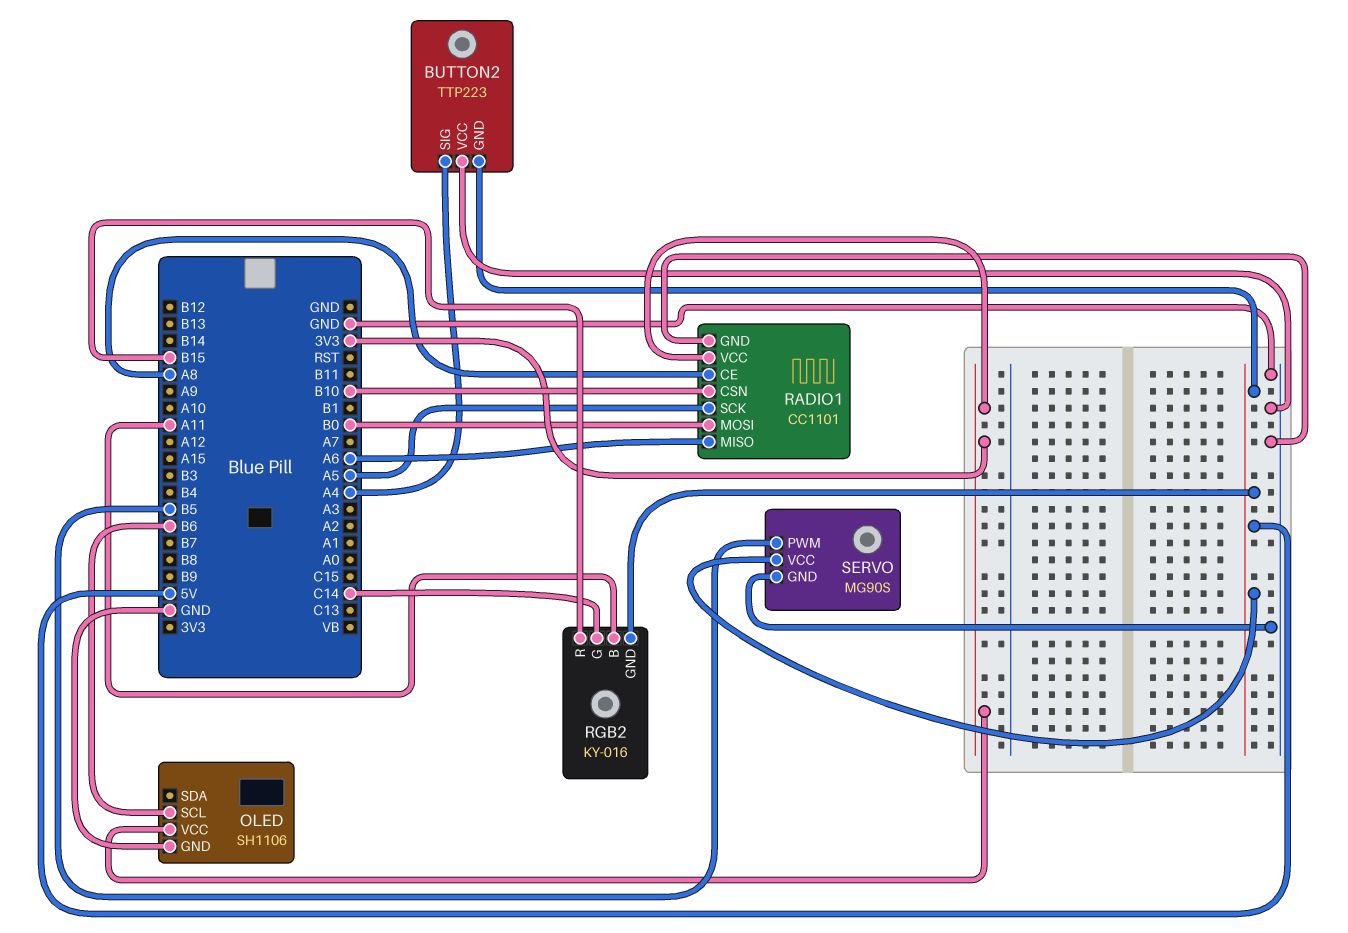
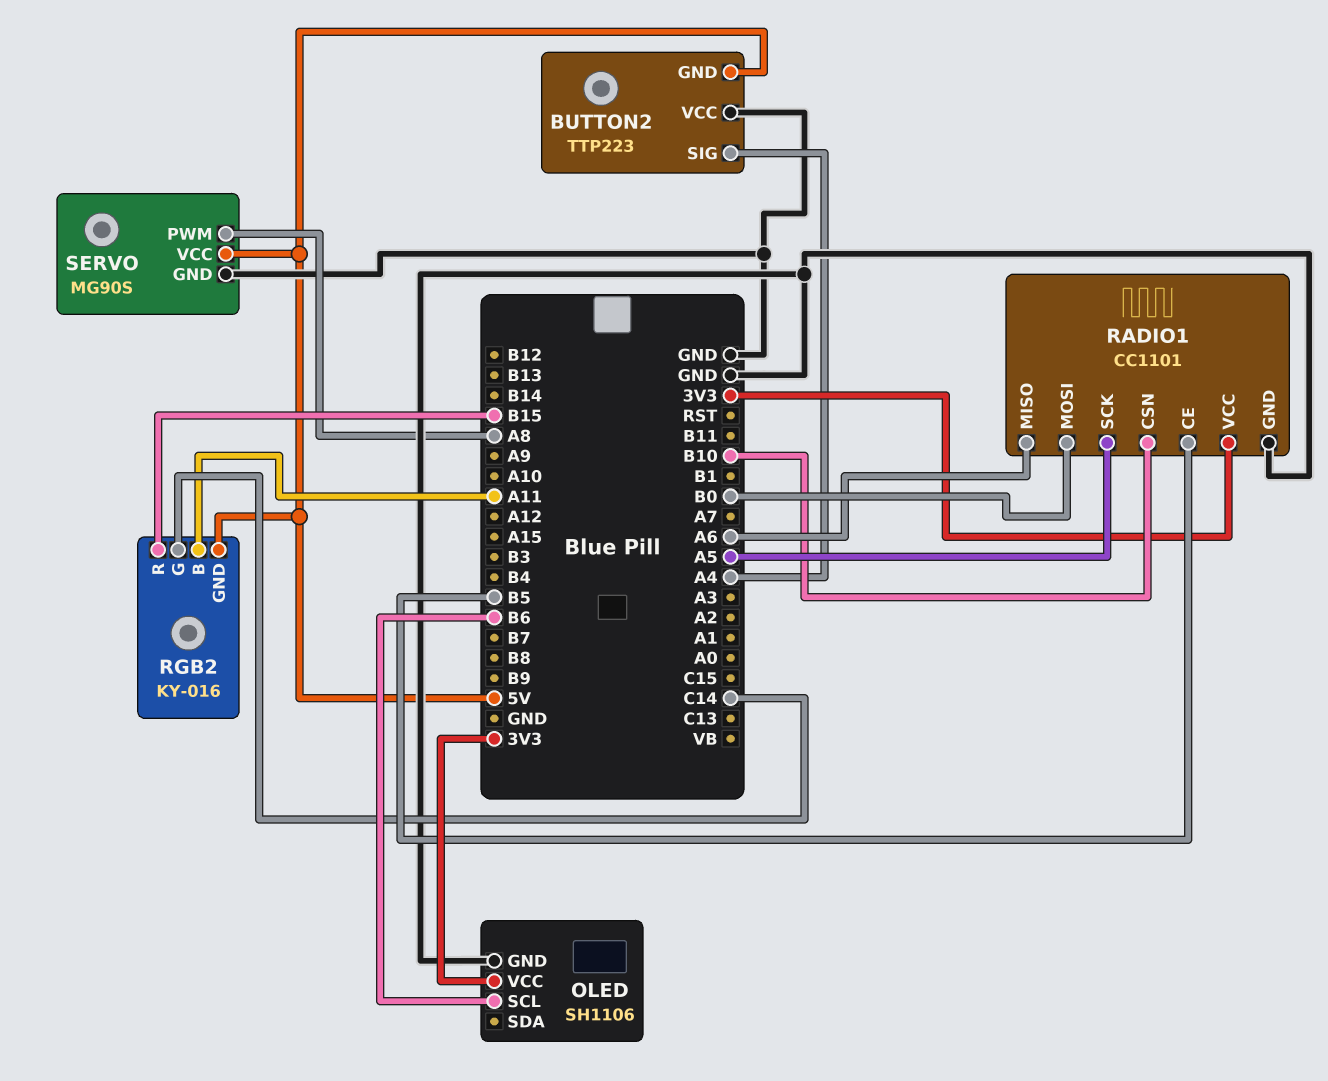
RADIO1 pin CE: A8 -> B5
SERVO pin PWM: B5 -> A8

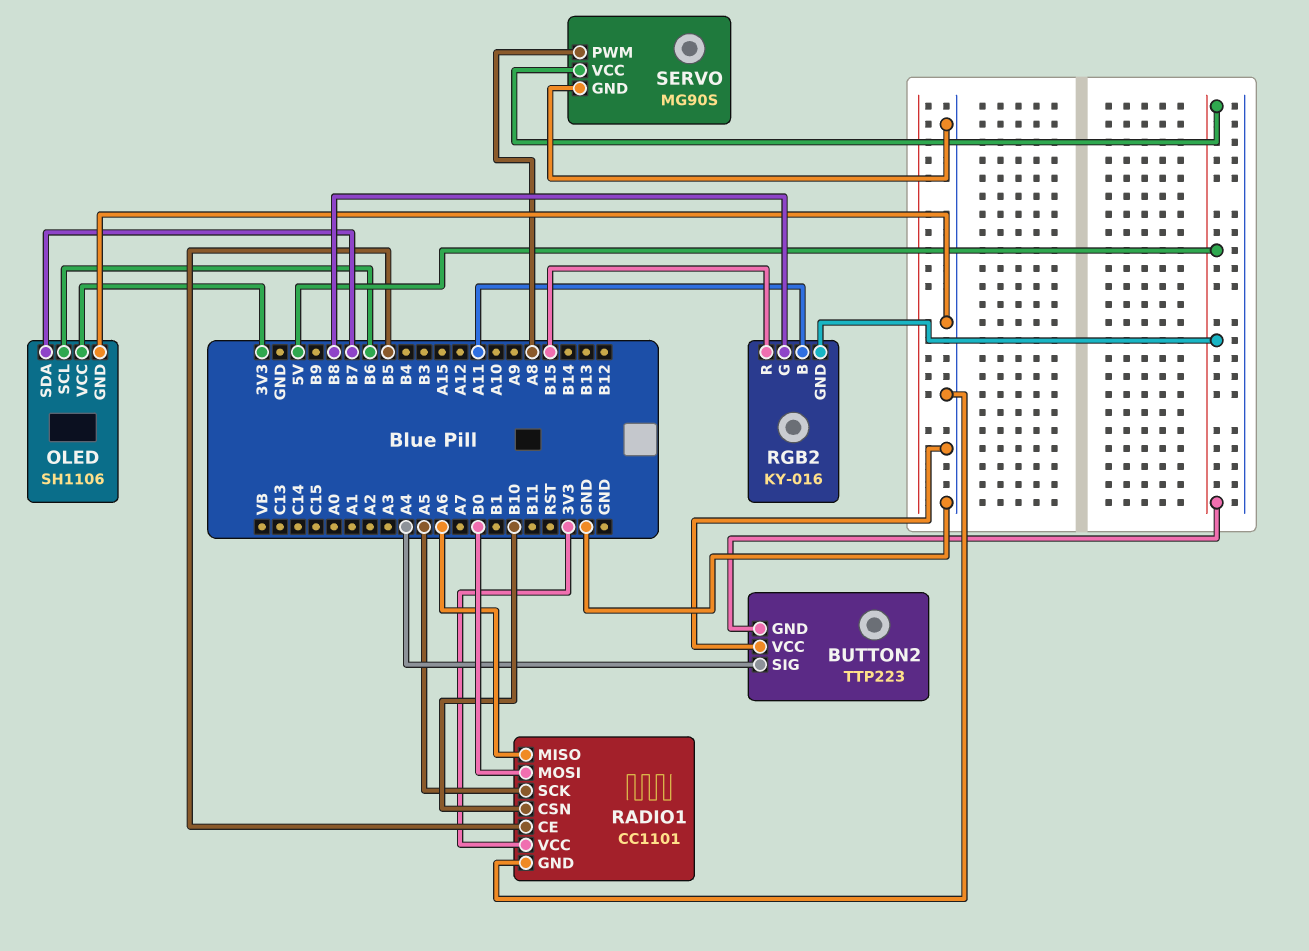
OLED pin SDA: none -> B7
RGB2 pin G: C14 -> B8

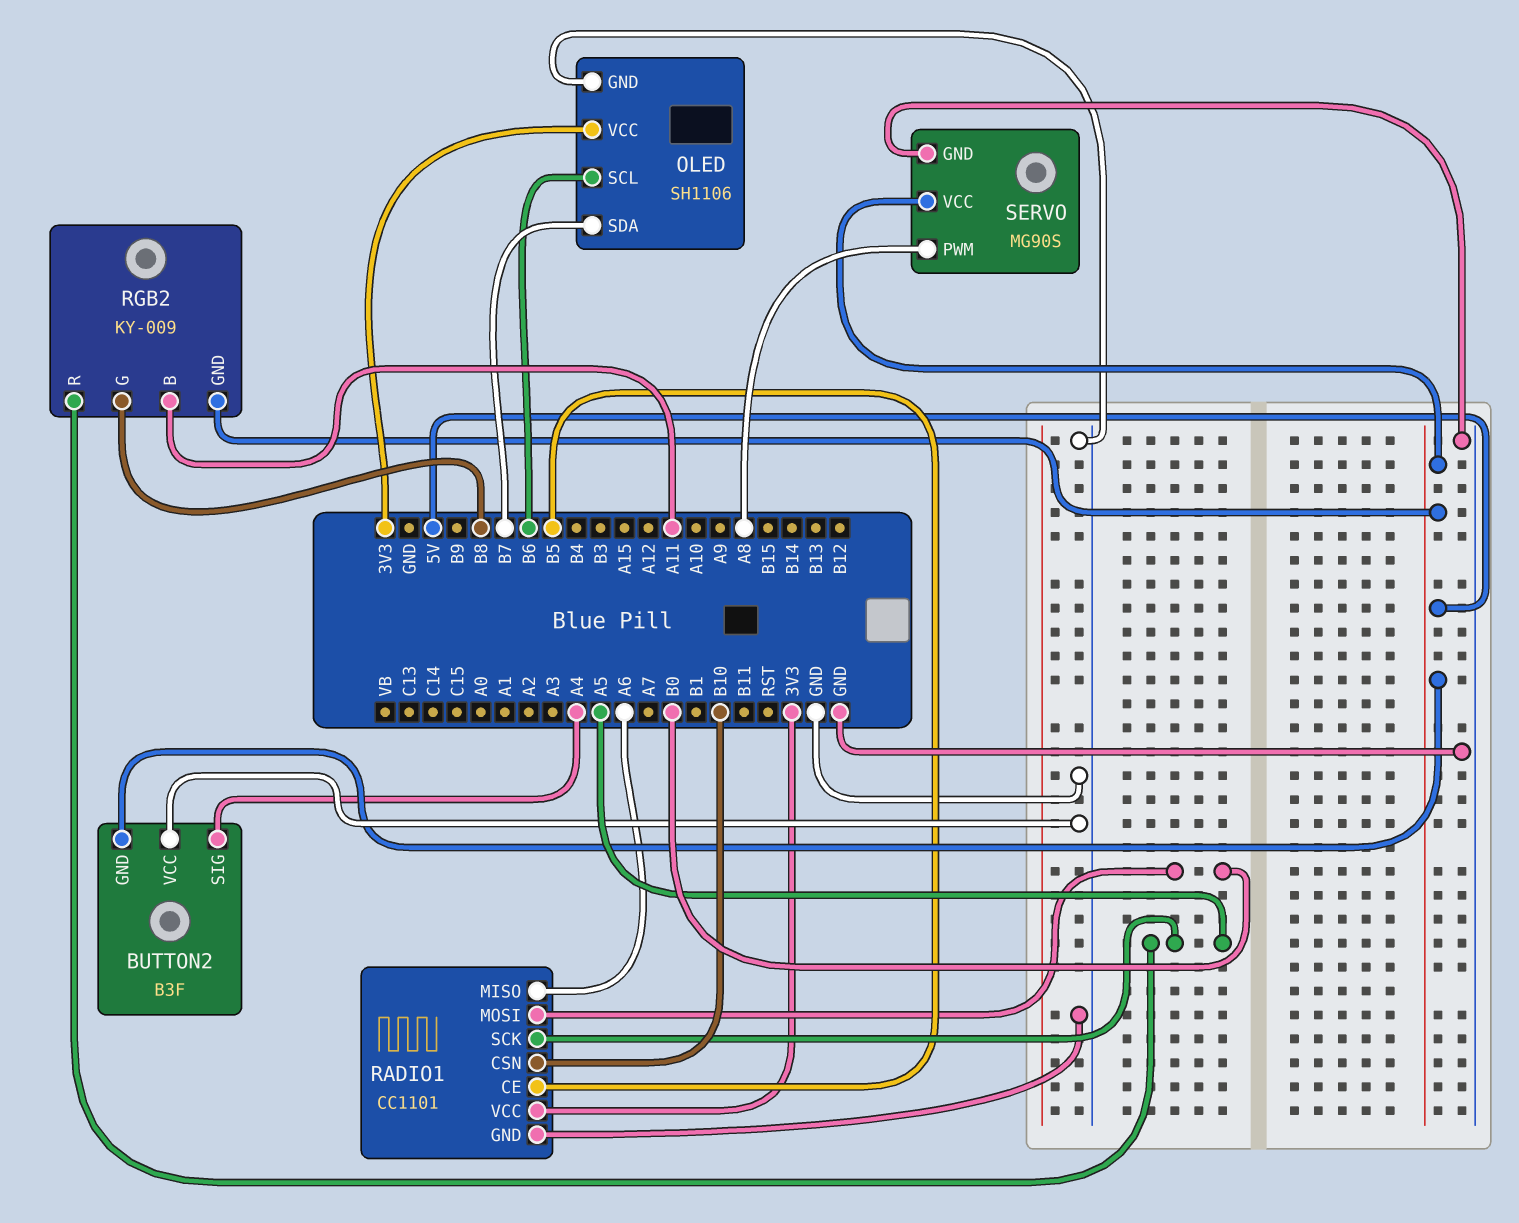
BUTTON2: TTP223 -> B3F
RGB2: KY-016 -> KY-009
RGB2 pin R: B15 -> A5

